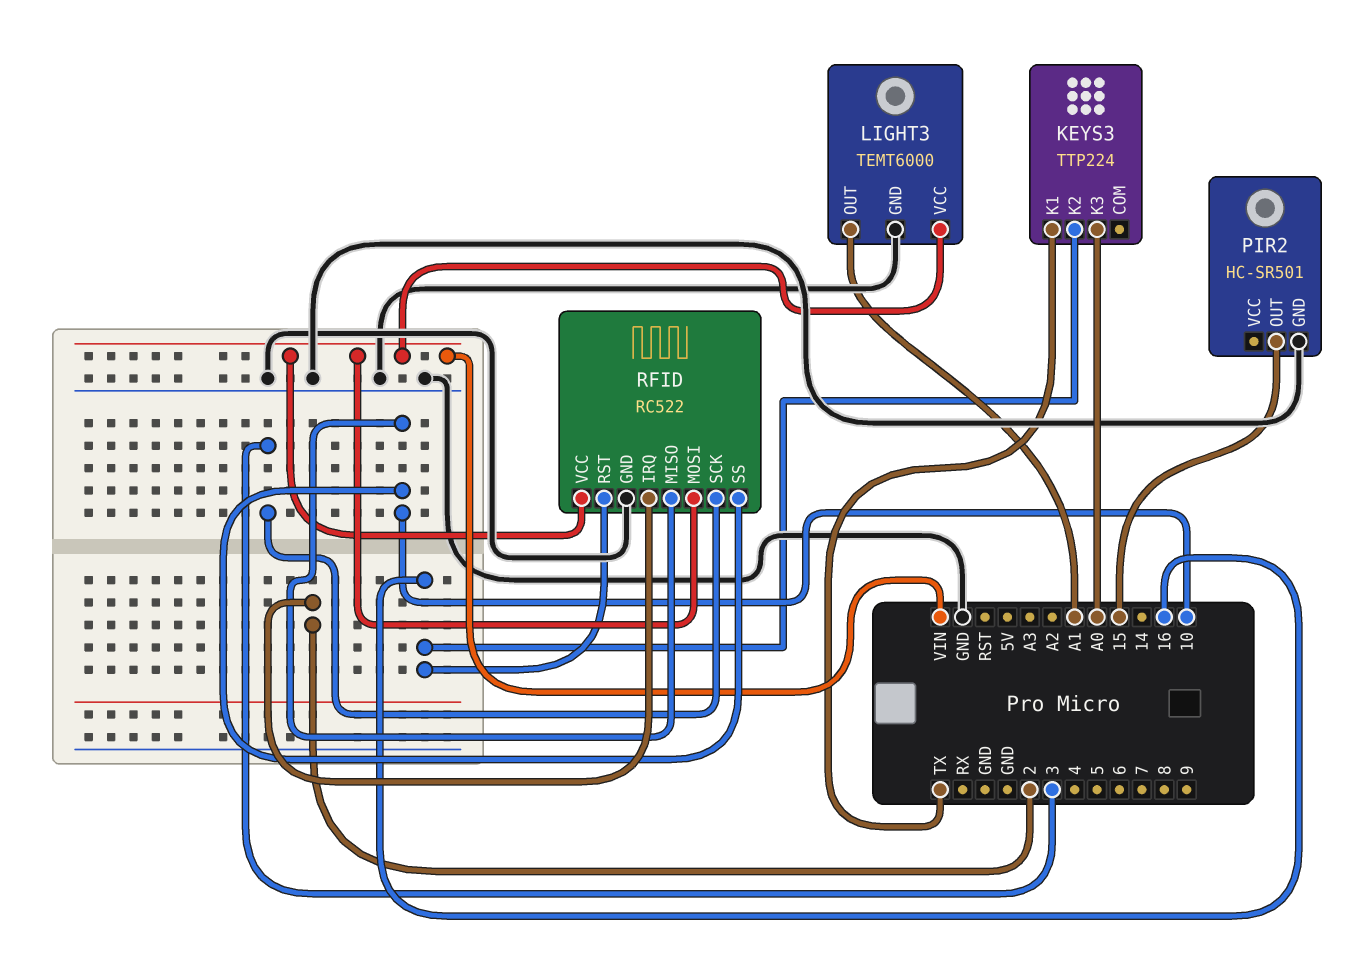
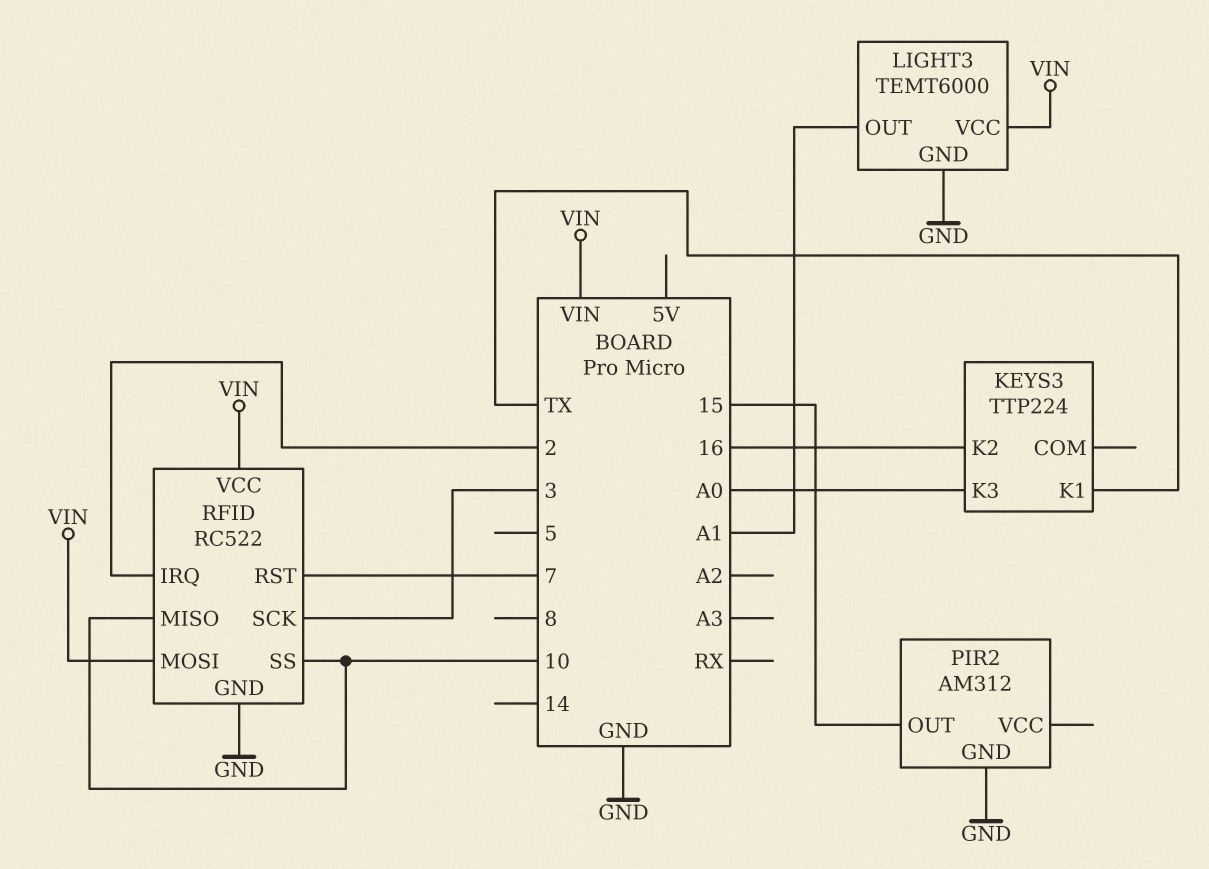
PIR2: HC-SR501 -> AM312
RFID pin RST: 16 -> 7

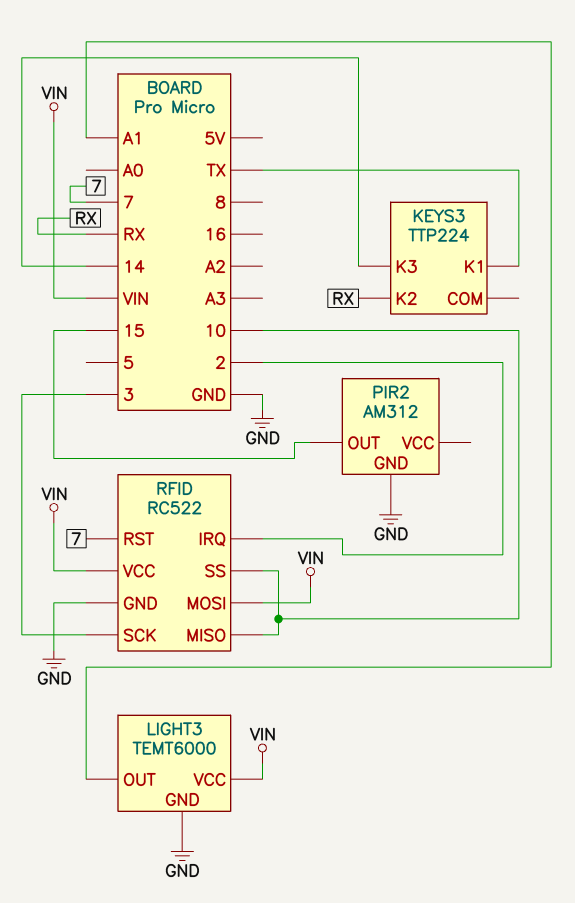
KEYS3 pin K2: 16 -> RX
KEYS3 pin K3: A0 -> 14

